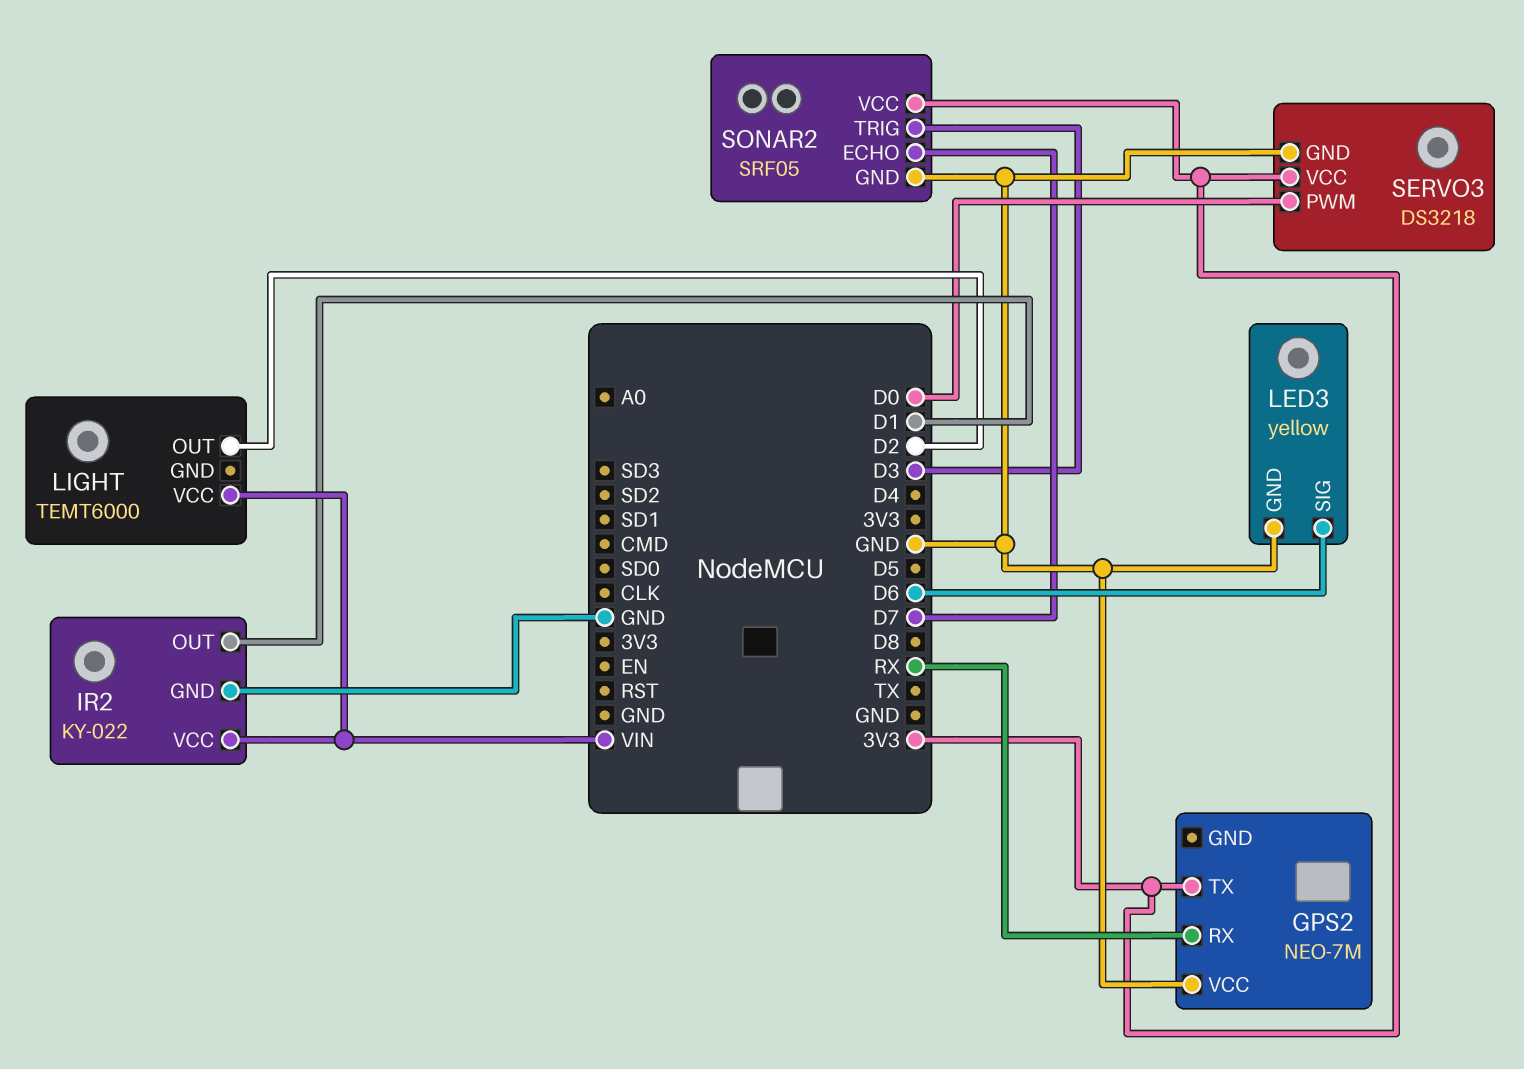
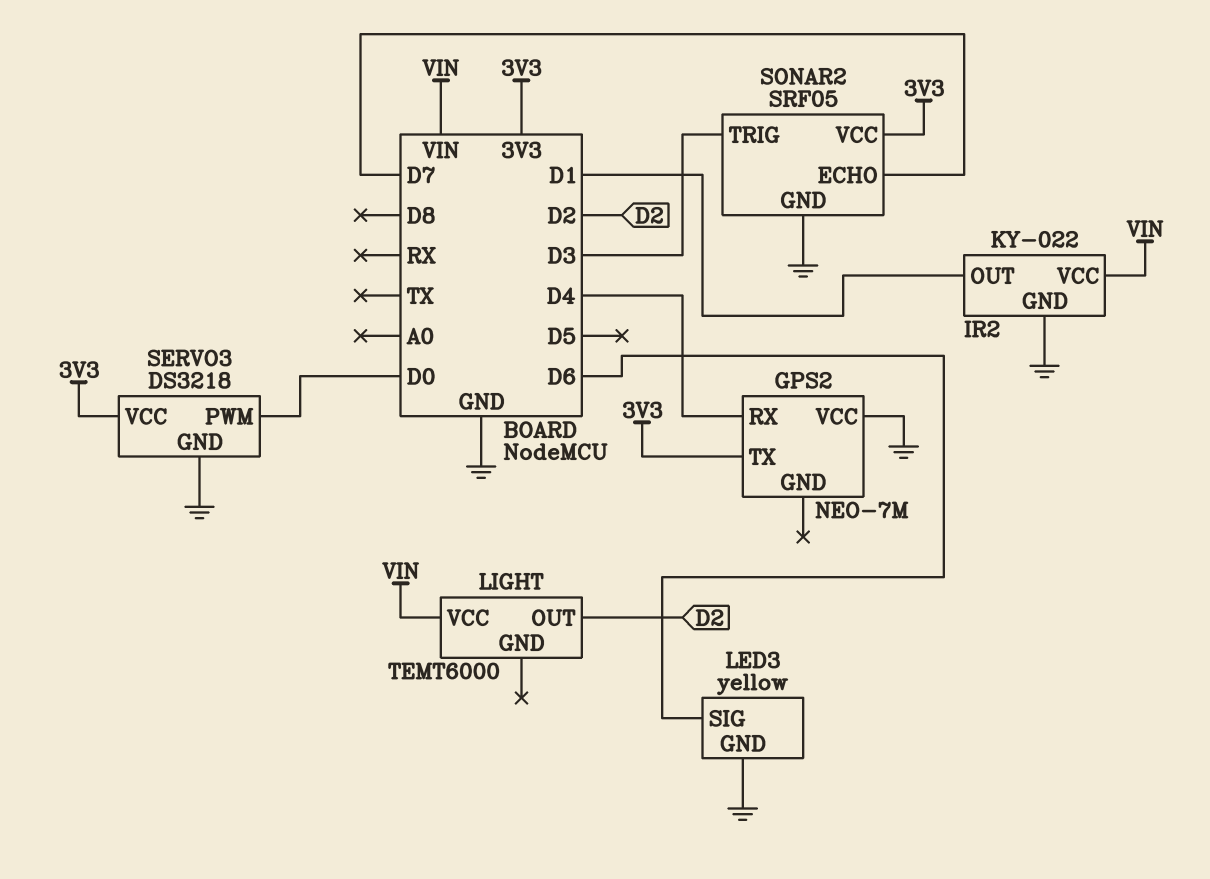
GPS2 pin RX: RX -> D4

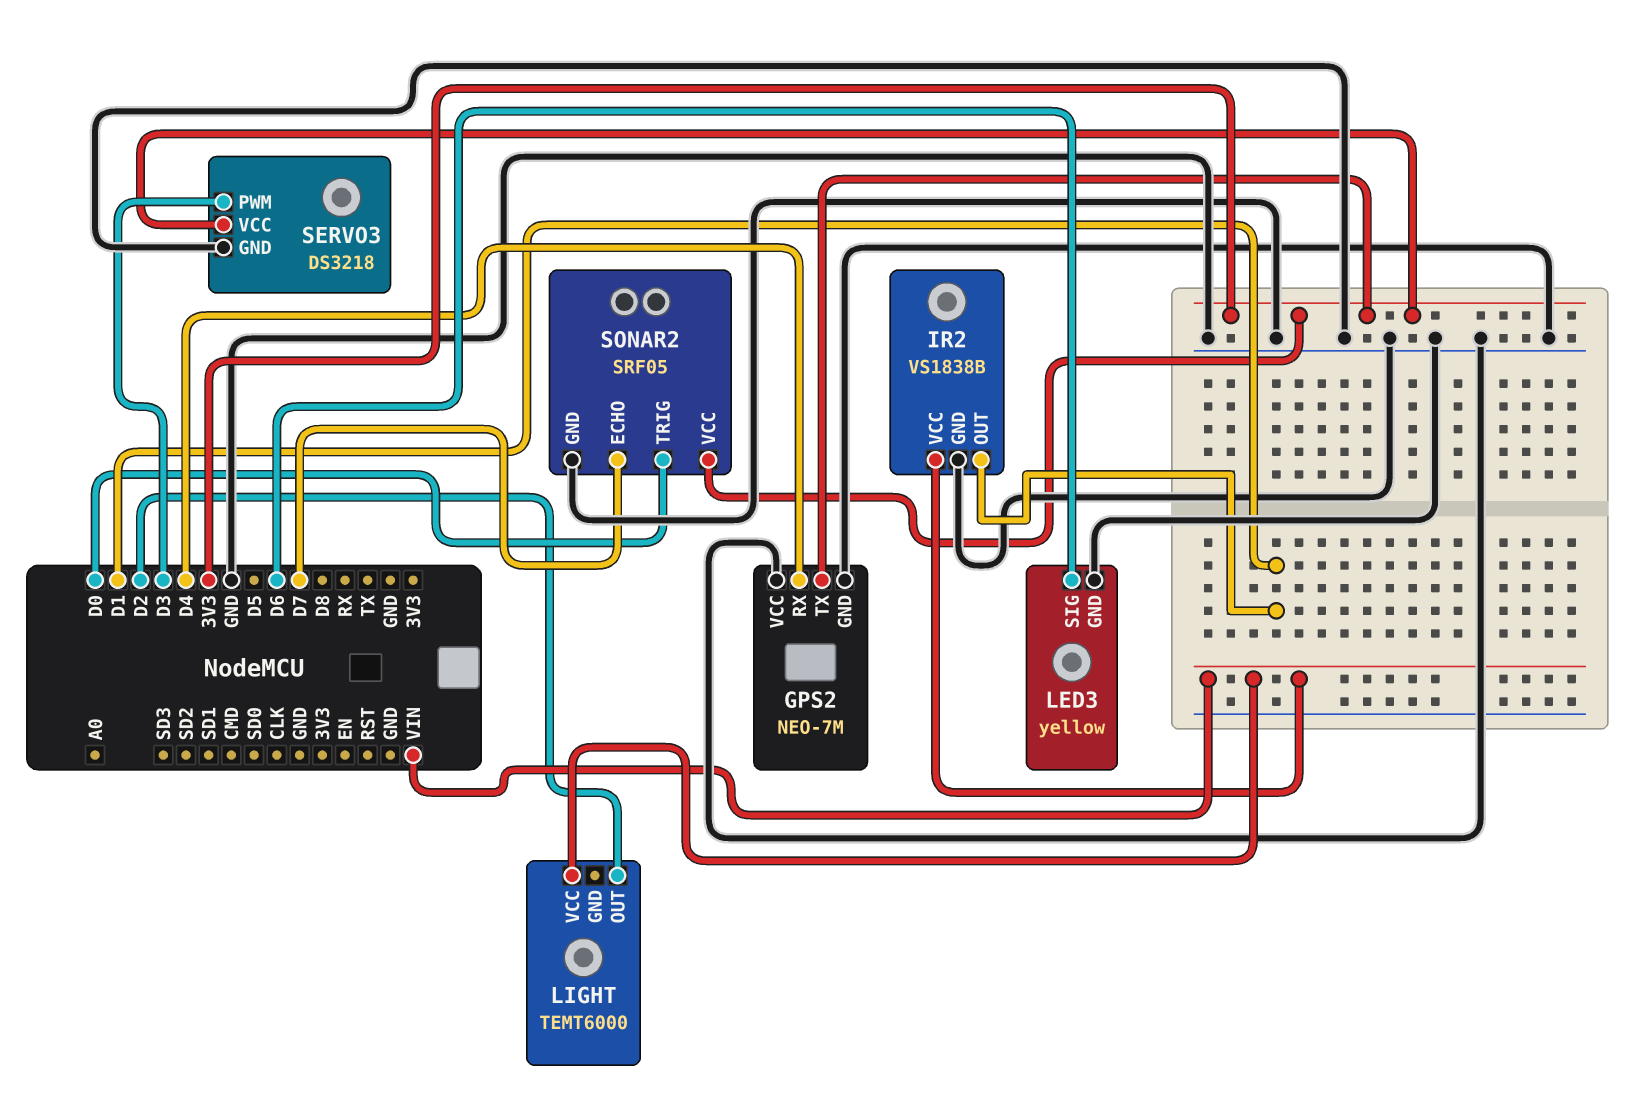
GPS2 pin GND: none -> GND
IR2: KY-022 -> VS1838B
SERVO3 pin PWM: D0 -> D3
SONAR2 pin TRIG: D3 -> D0

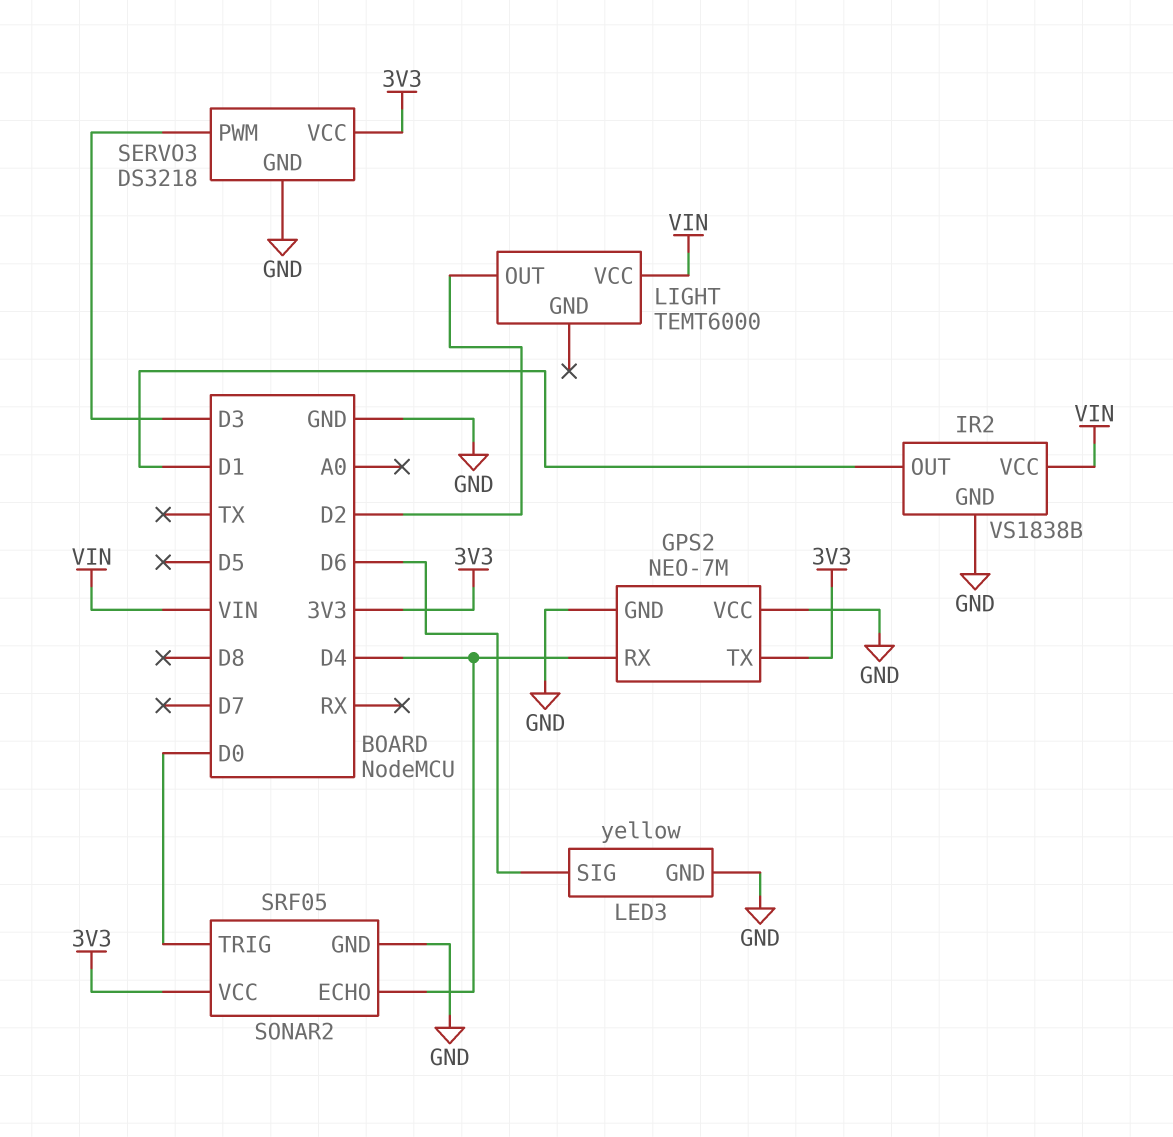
SONAR2 pin ECHO: D7 -> D4

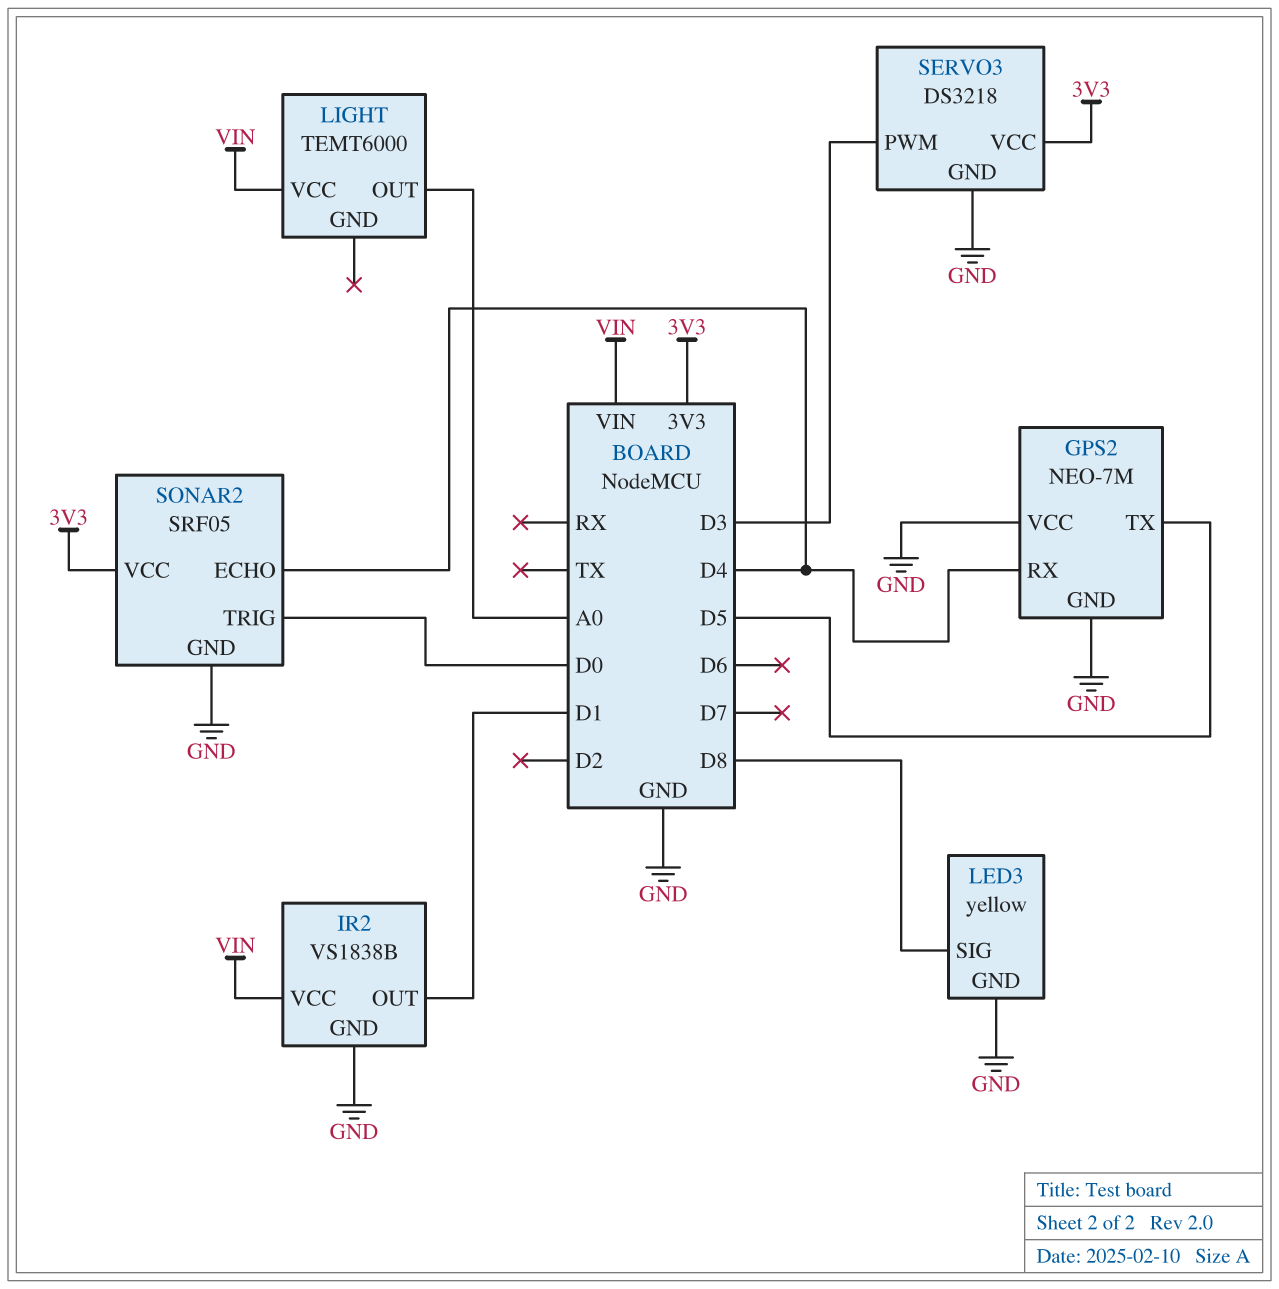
GPS2 pin TX: 3V3 -> D5
LED3 pin SIG: D6 -> D8
LIGHT pin OUT: D2 -> A0

